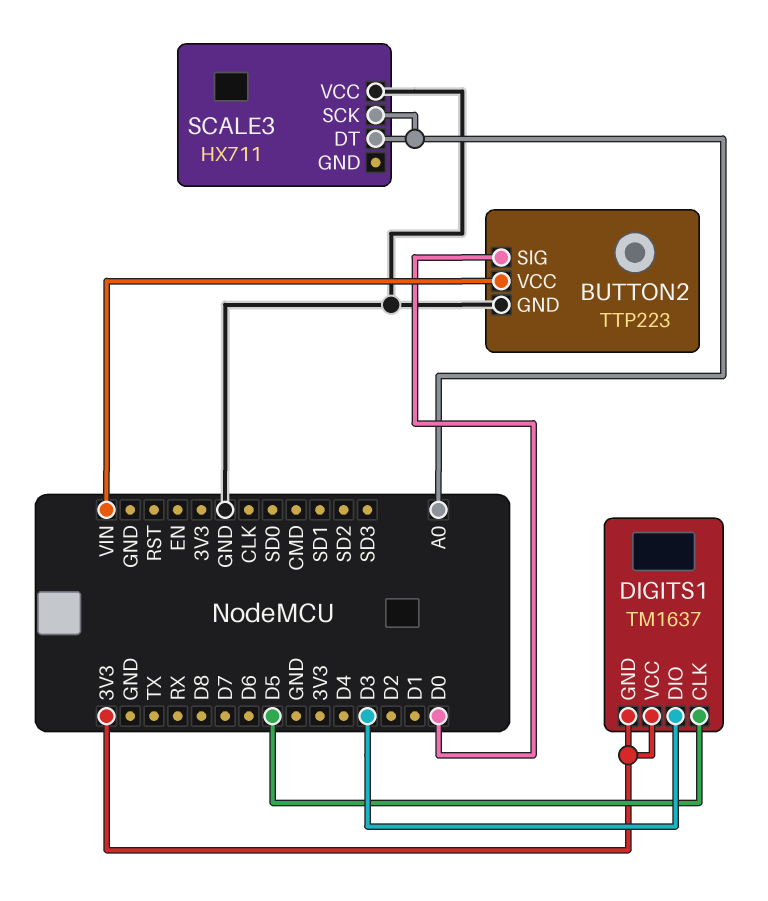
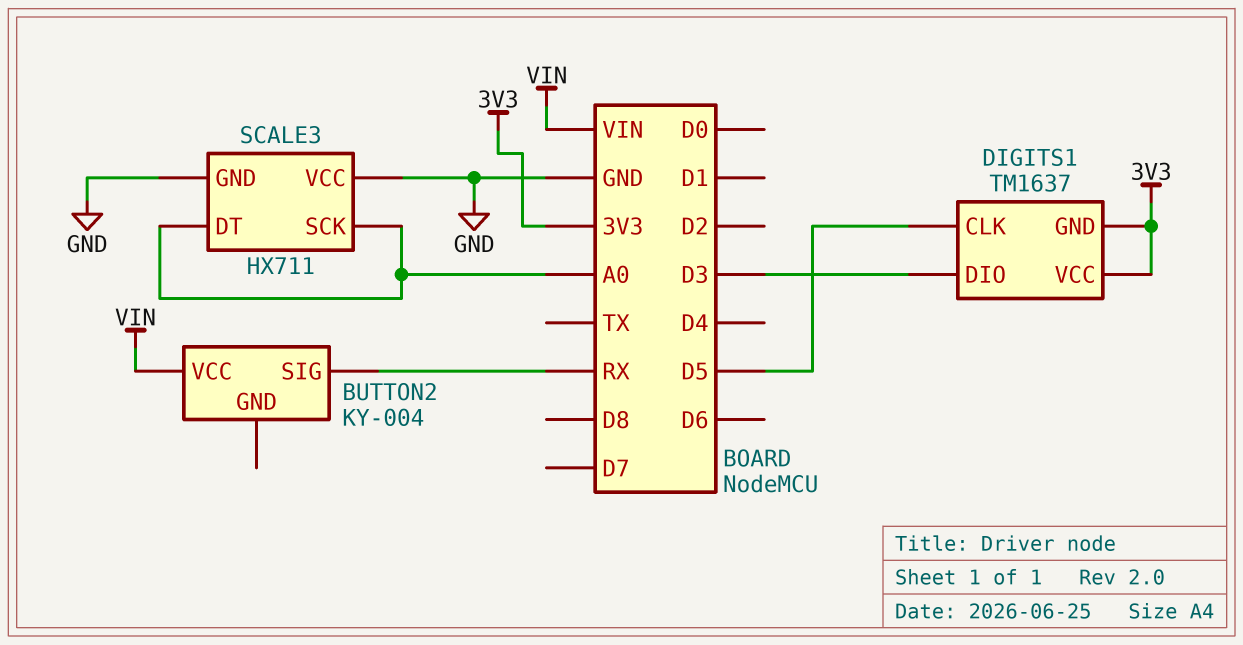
BUTTON2: TTP223 -> KY-004
BUTTON2 pin GND: GND -> none
BUTTON2 pin SIG: D0 -> RX
SCALE3 pin GND: none -> GND

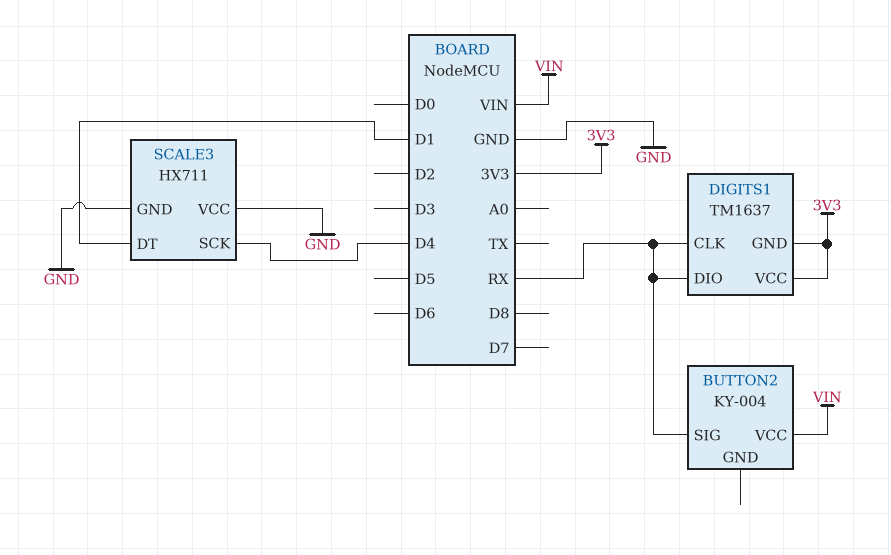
DIGITS1 pin CLK: D5 -> RX
DIGITS1 pin DIO: D3 -> RX
SCALE3 pin DT: A0 -> D1
SCALE3 pin SCK: A0 -> D4

